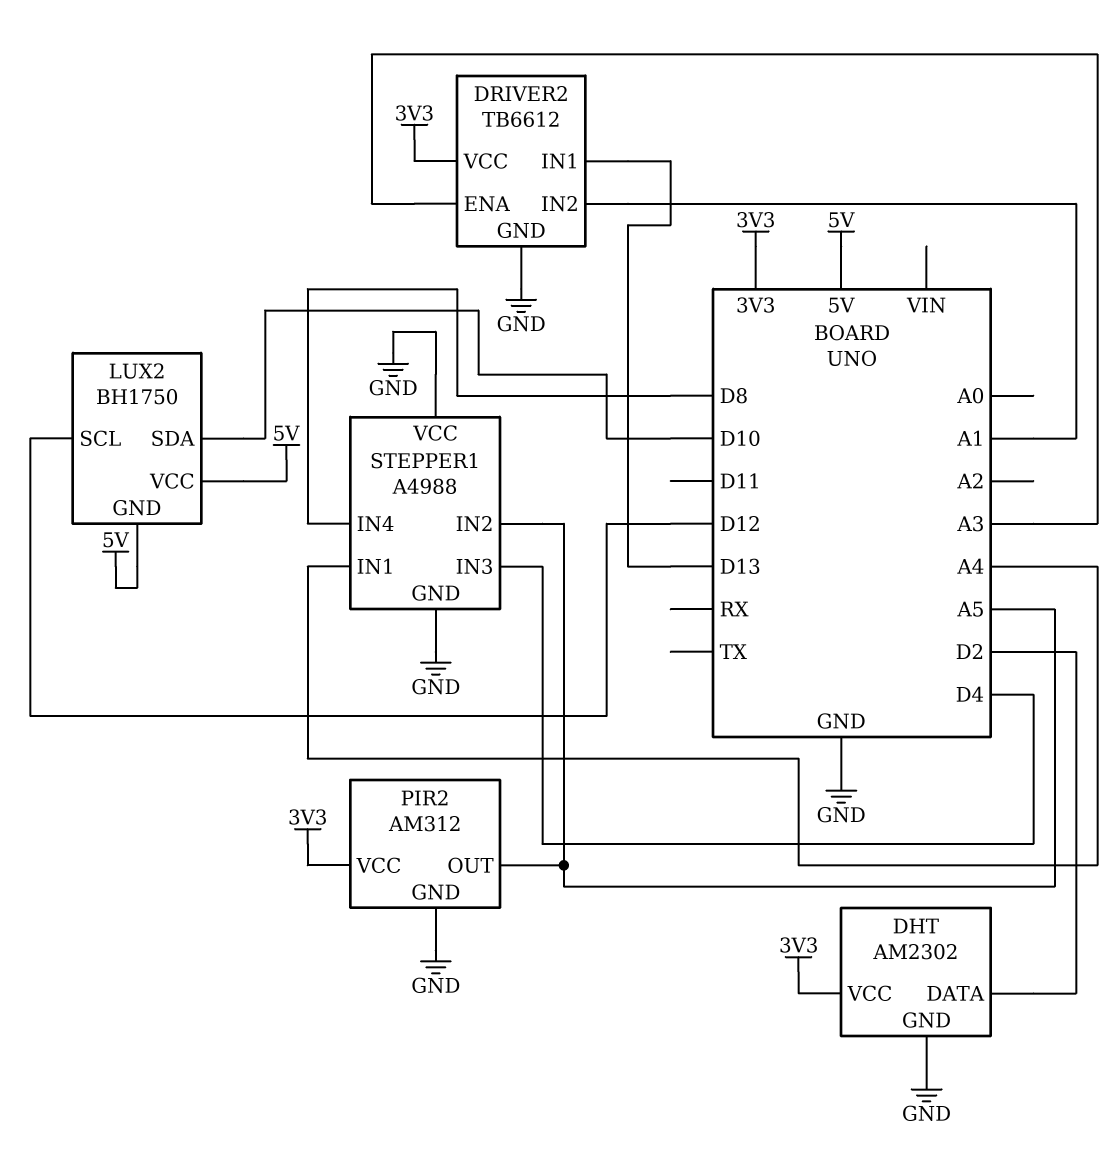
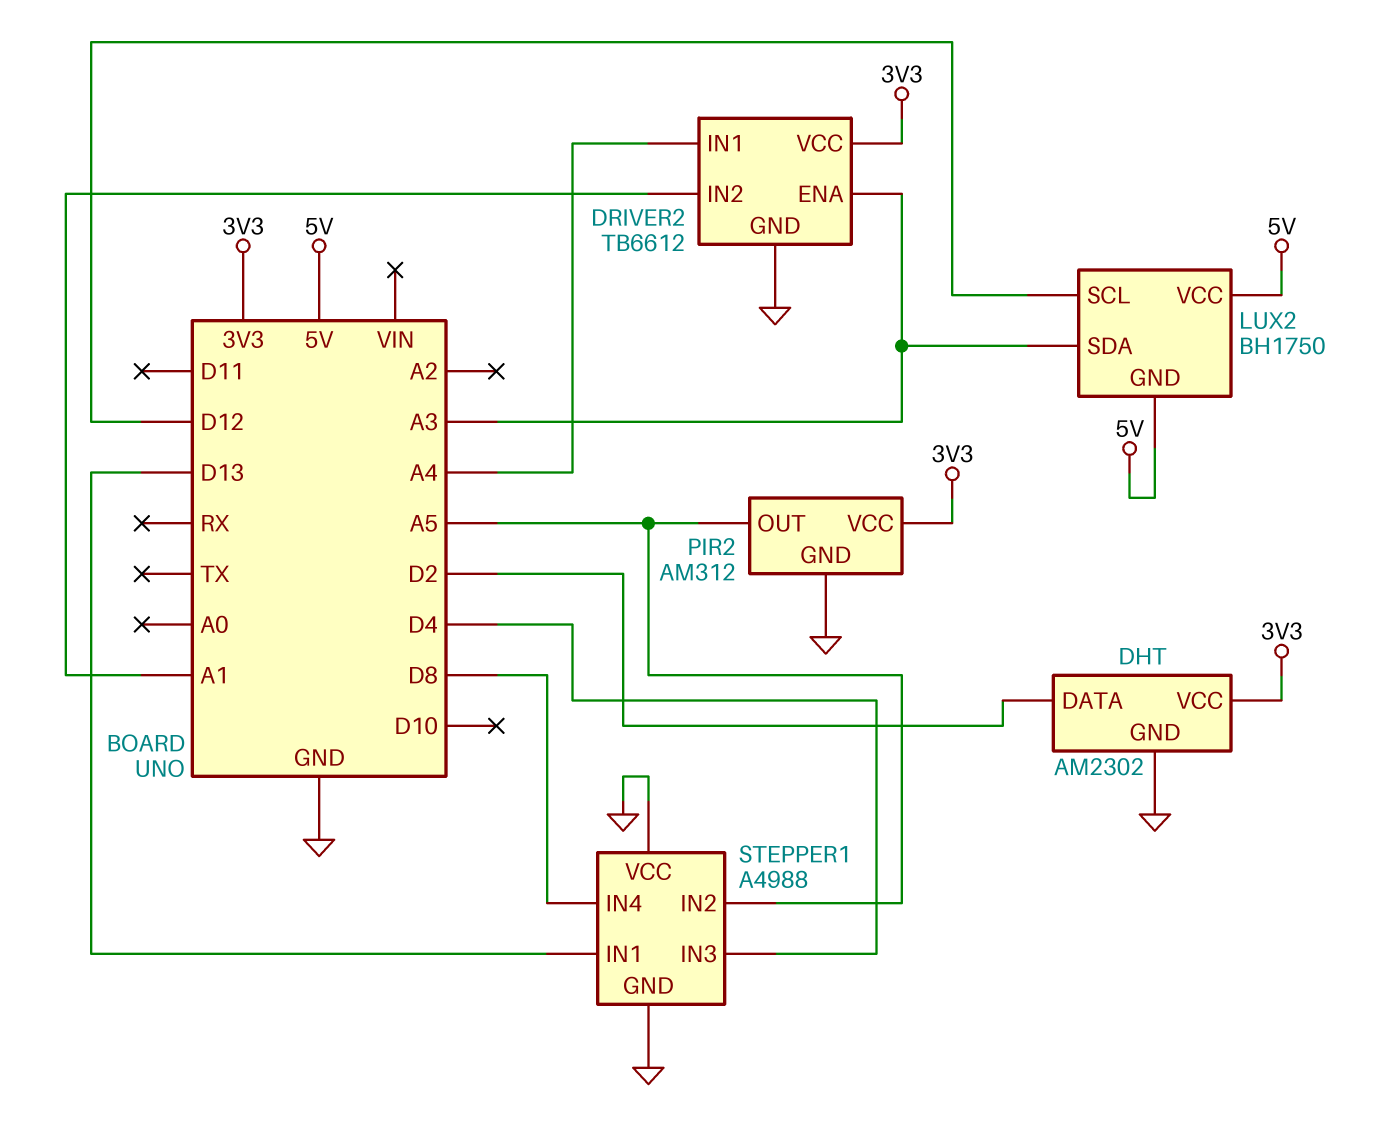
DRIVER2 pin IN1: D13 -> A4
LUX2 pin SDA: D10 -> A3
STEPPER1 pin IN1: A4 -> D13

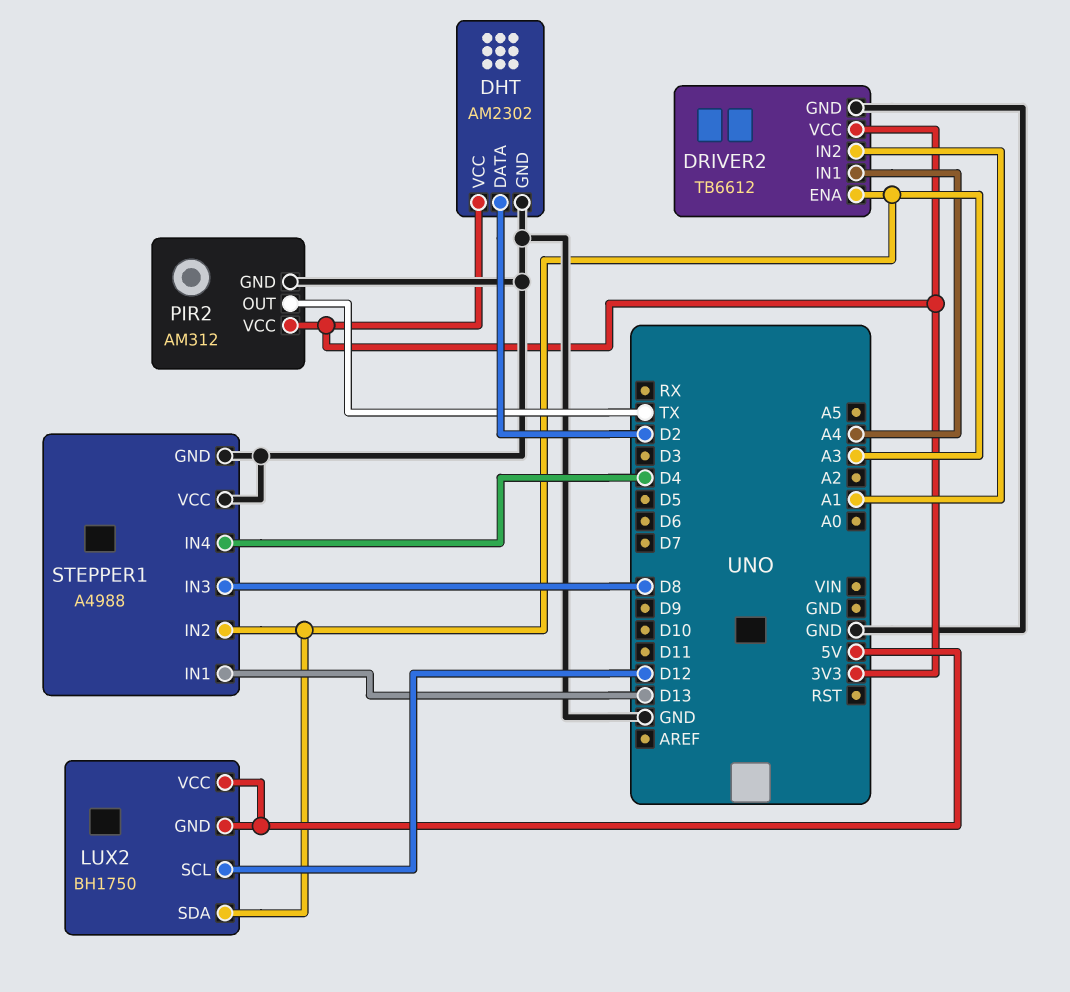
PIR2 pin OUT: A5 -> TX
STEPPER1 pin IN2: A5 -> A3
STEPPER1 pin IN3: D4 -> D8
STEPPER1 pin IN4: D8 -> D4

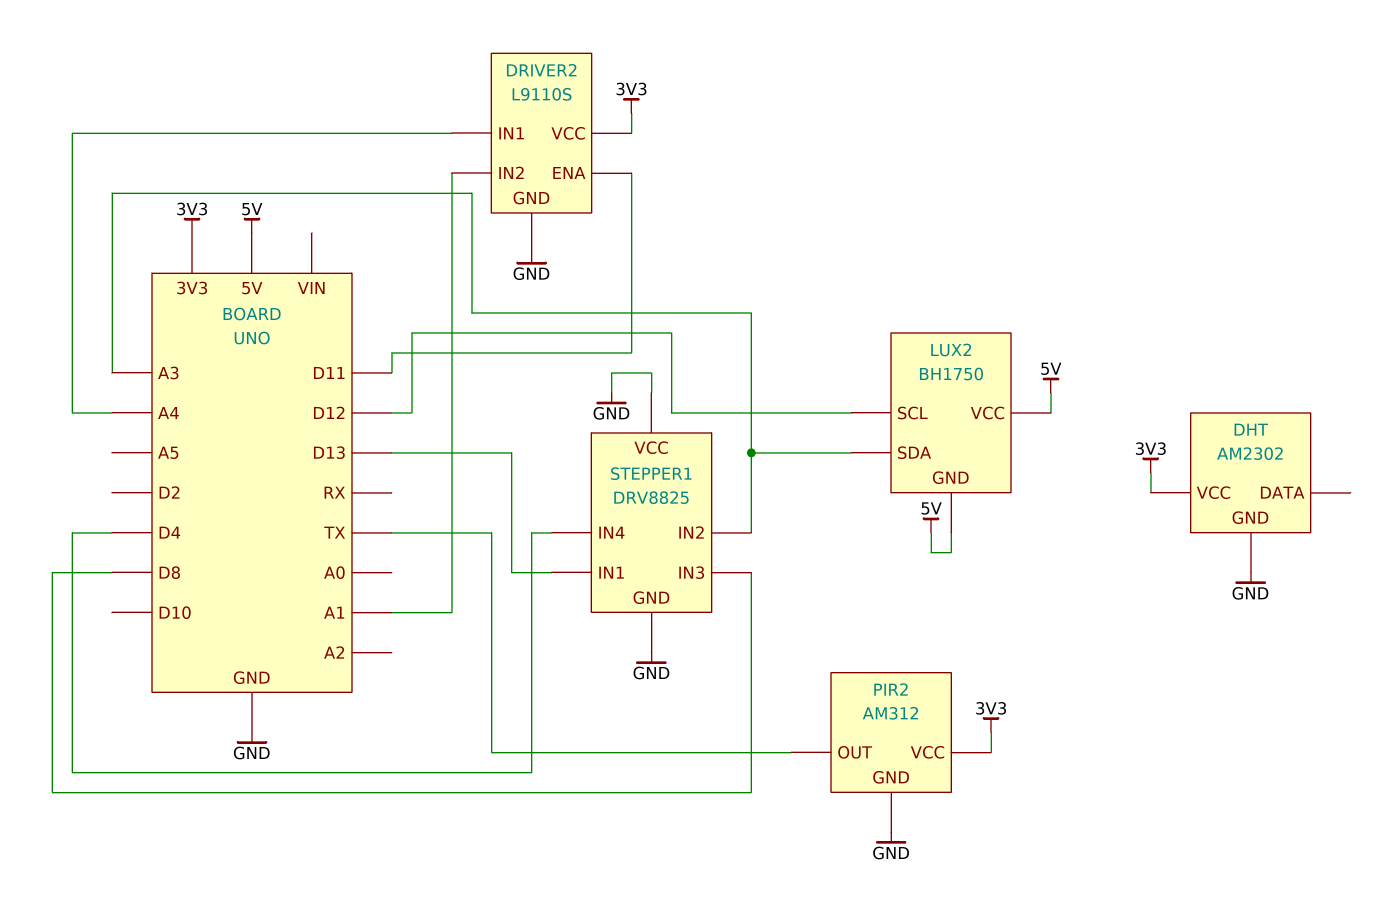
DHT pin DATA: D2 -> none
DRIVER2: TB6612 -> L9110S
DRIVER2 pin ENA: A3 -> D11
STEPPER1: A4988 -> DRV8825

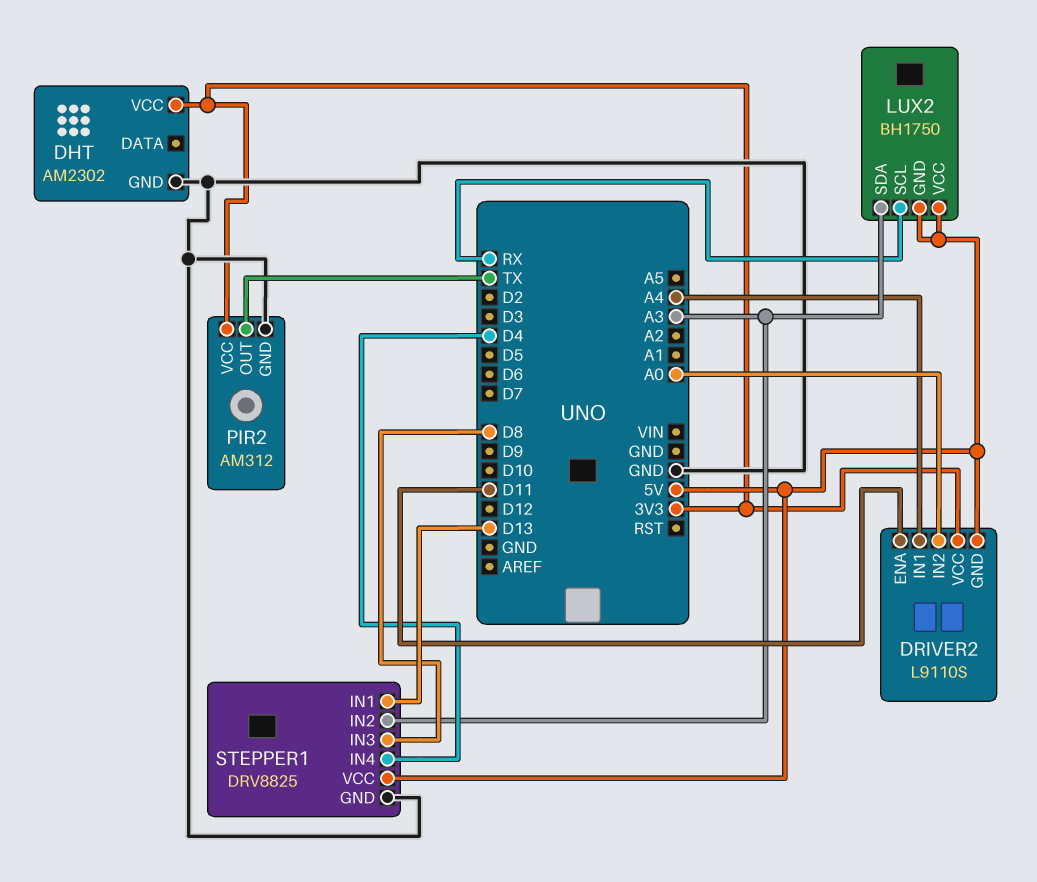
DRIVER2 pin GND: GND -> 5V
DRIVER2 pin IN2: A1 -> A0
LUX2 pin SCL: D12 -> RX
STEPPER1 pin VCC: GND -> 5V

